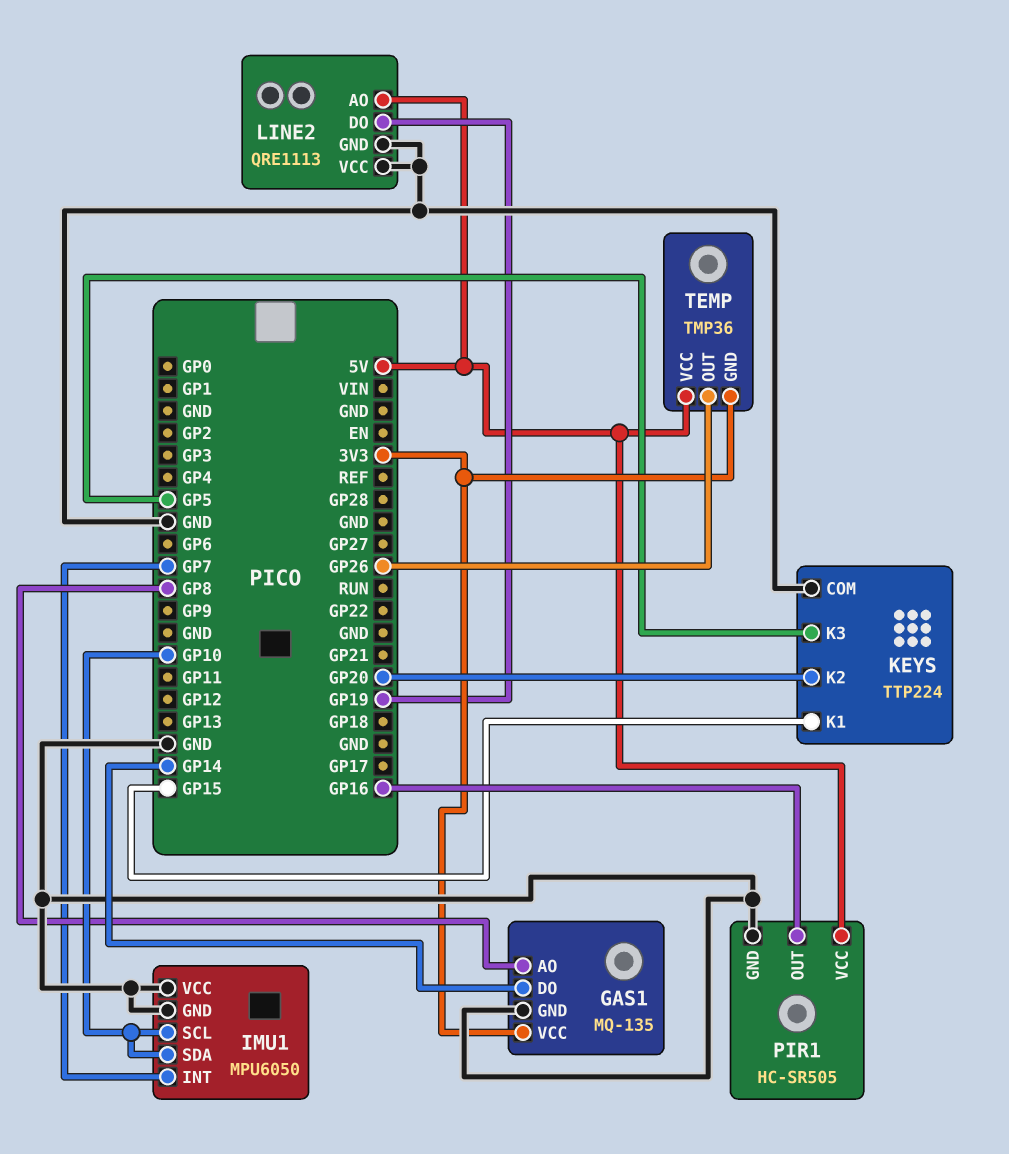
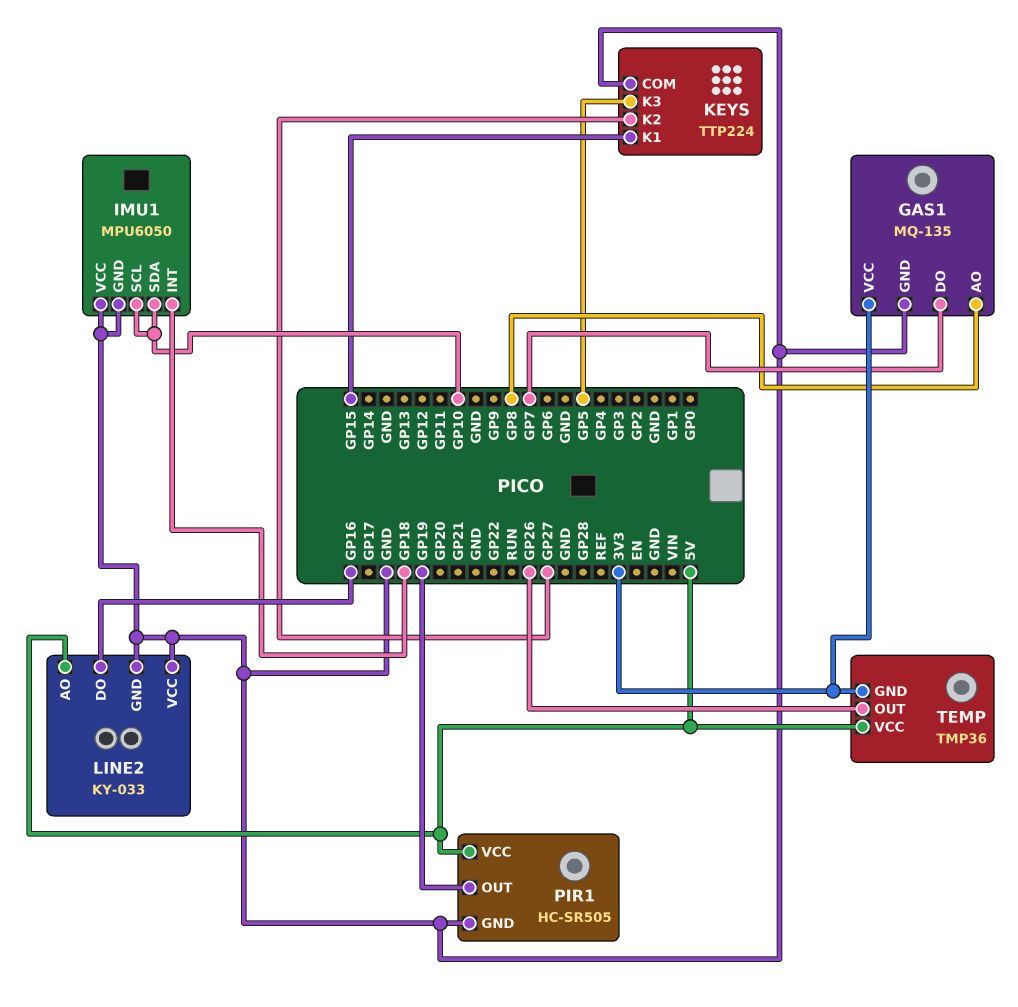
GAS1 pin DO: GP14 -> GP7
IMU1 pin INT: GP7 -> GP18
KEYS pin K2: GP20 -> GP27
LINE2: QRE1113 -> KY-033
LINE2 pin DO: GP19 -> GP16
PIR1 pin OUT: GP16 -> GP19

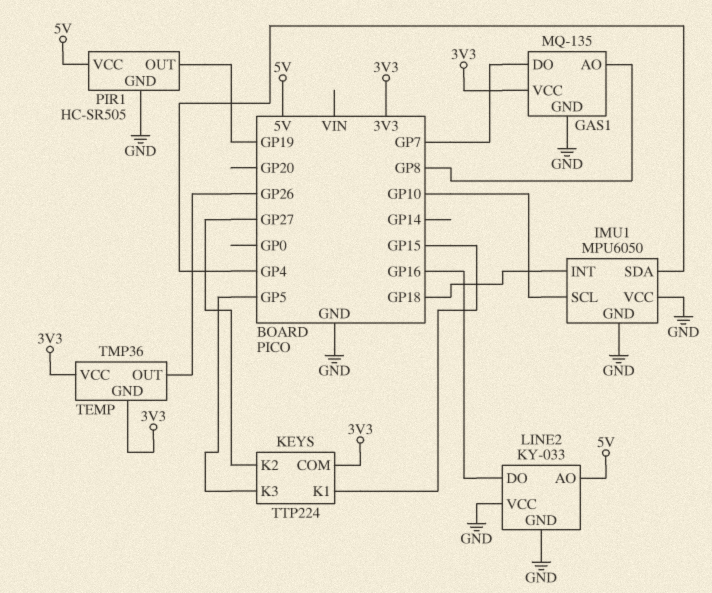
IMU1 pin SDA: GP10 -> GP4
KEYS pin COM: GND -> 3V3
TEMP pin VCC: 5V -> 3V3

